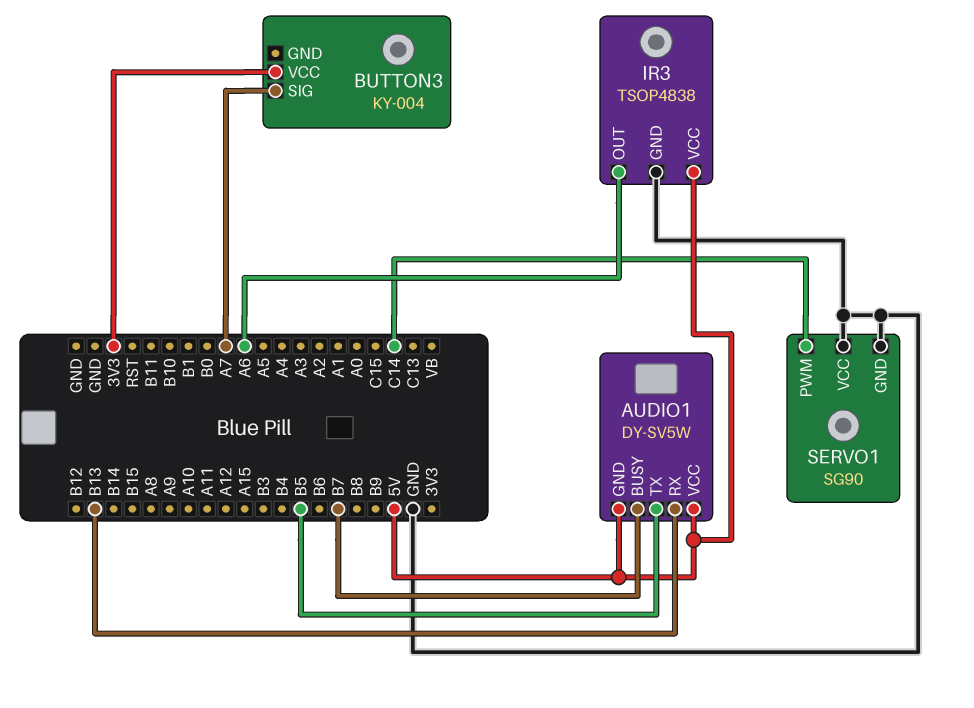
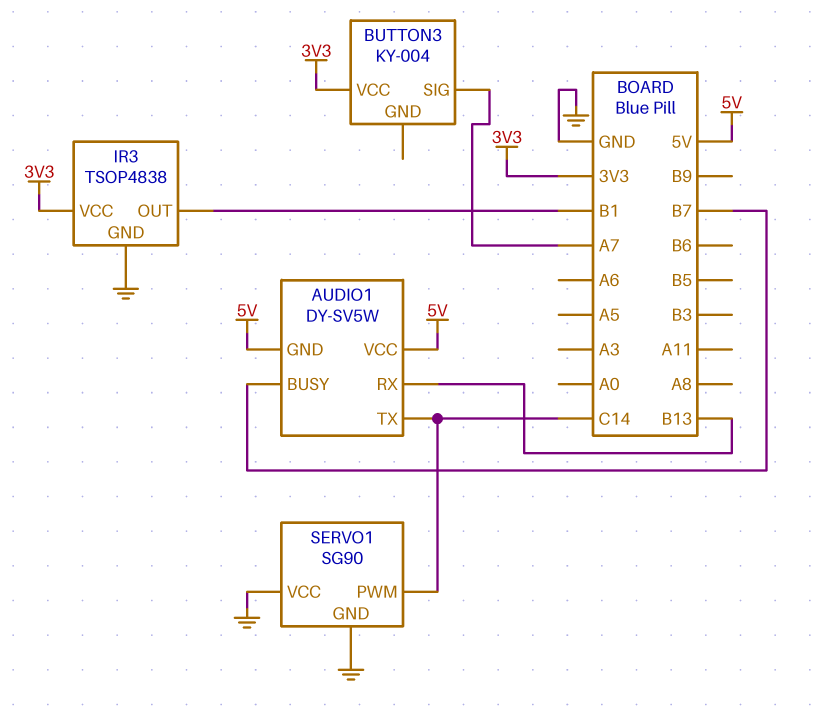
AUDIO1 pin TX: B5 -> C14
IR3 pin OUT: A6 -> B1
IR3 pin VCC: 5V -> 3V3

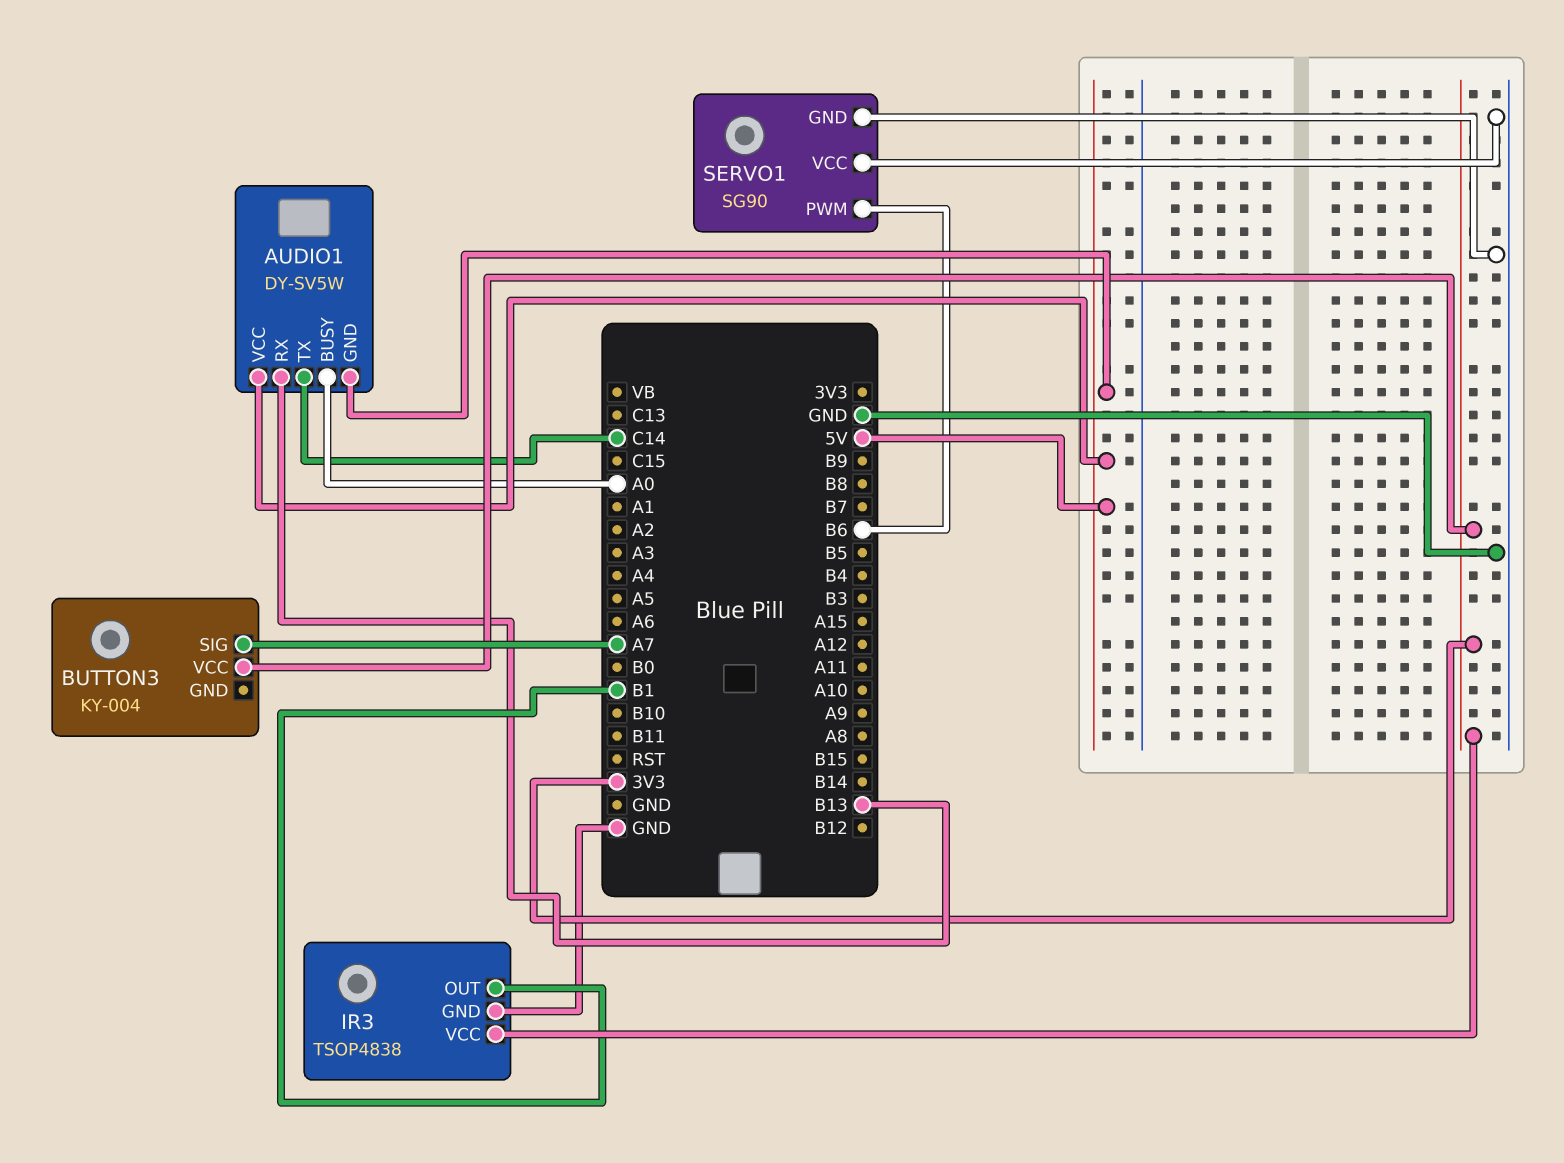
AUDIO1 pin BUSY: B7 -> A0
SERVO1 pin PWM: C14 -> B6

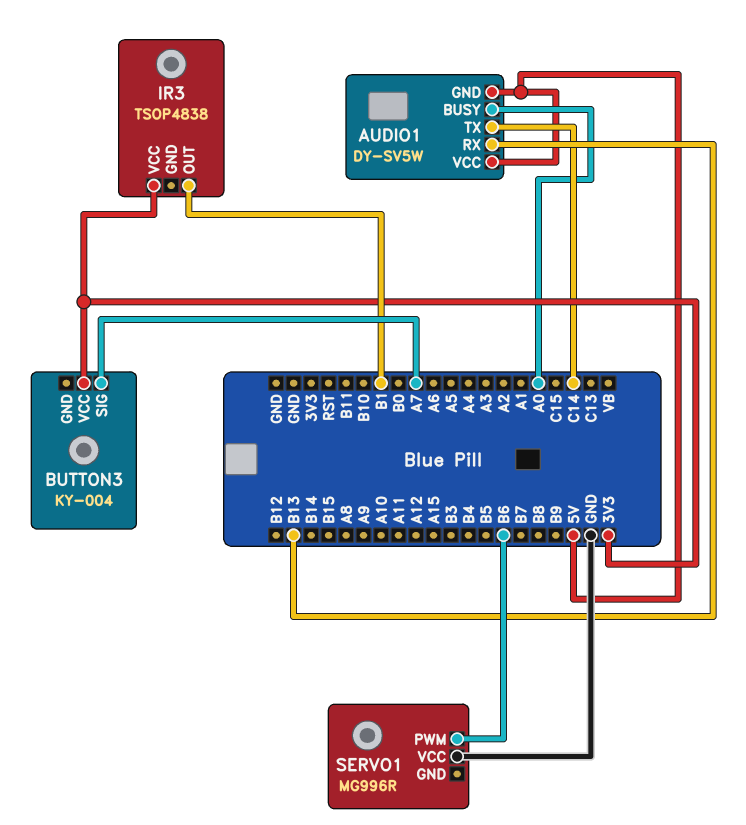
IR3 pin GND: GND -> none
SERVO1: SG90 -> MG996R
SERVO1 pin GND: GND -> none

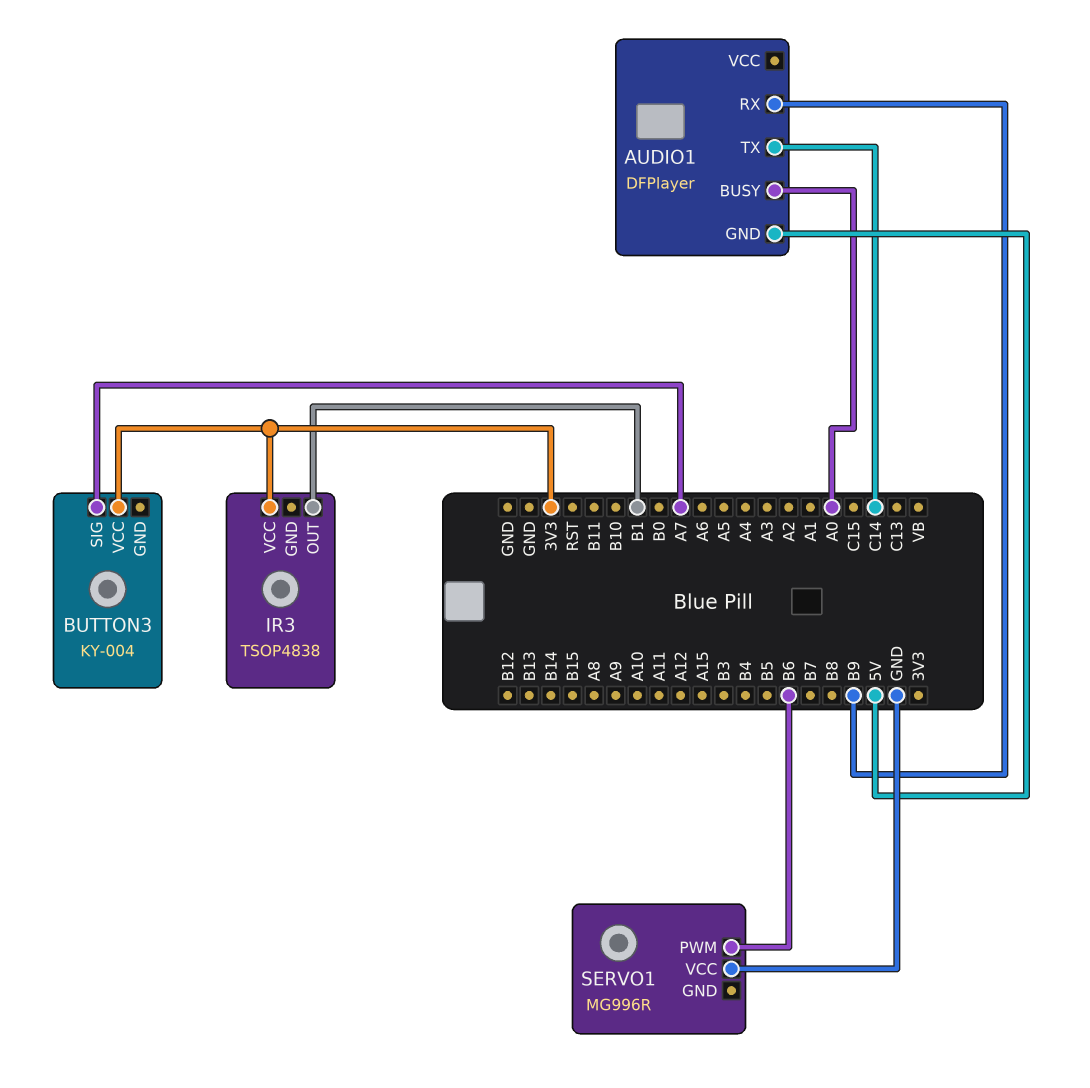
AUDIO1: DY-SV5W -> DFPlayer
AUDIO1 pin RX: B13 -> B9
AUDIO1 pin VCC: 5V -> none

